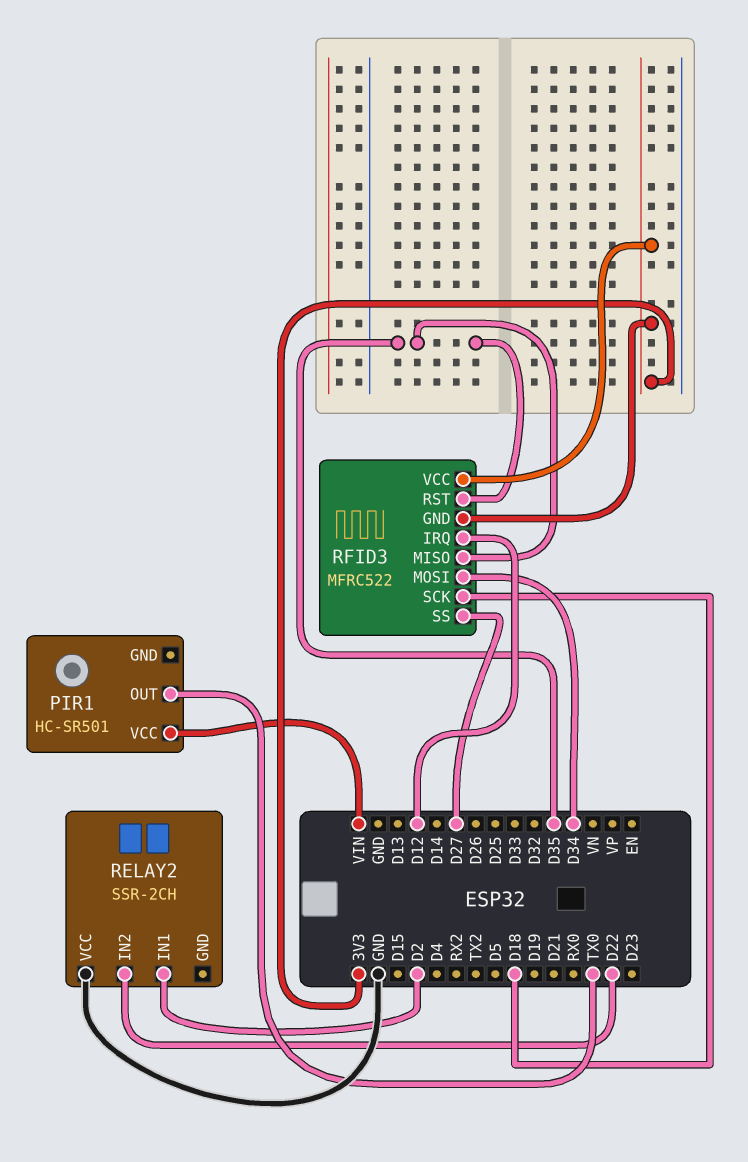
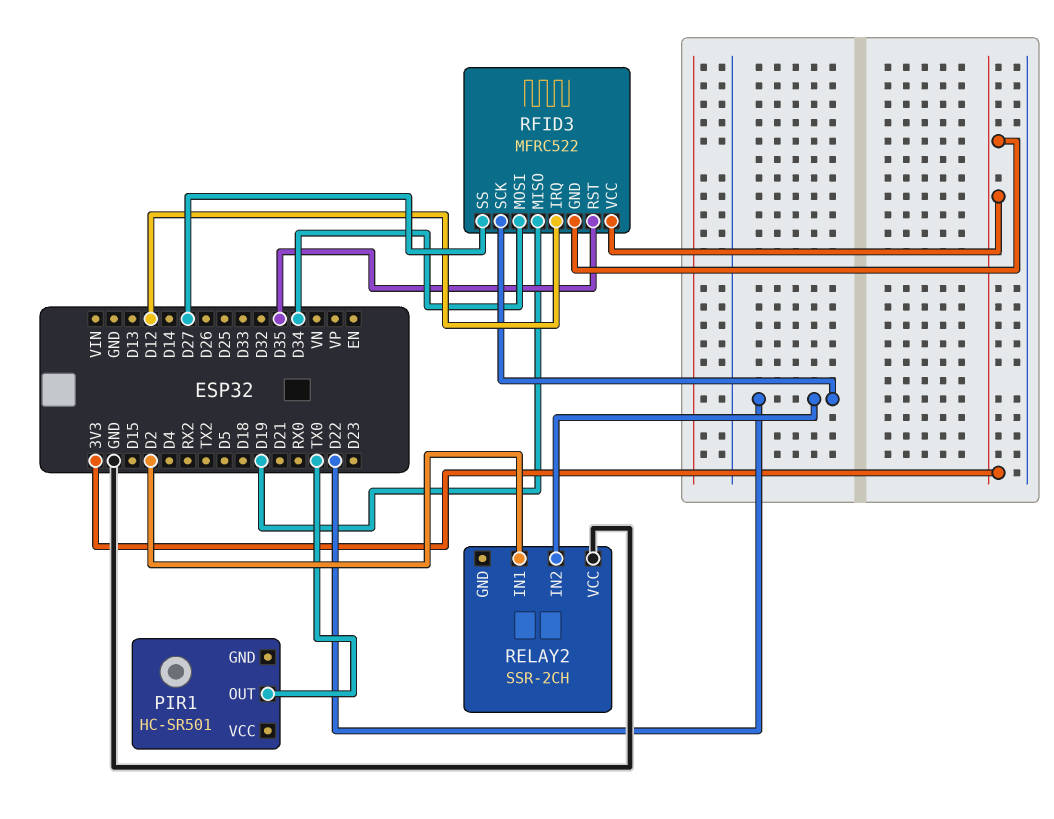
PIR1 pin VCC: VIN -> none
RFID3 pin MISO: D35 -> D19
RFID3 pin SCK: D18 -> D22

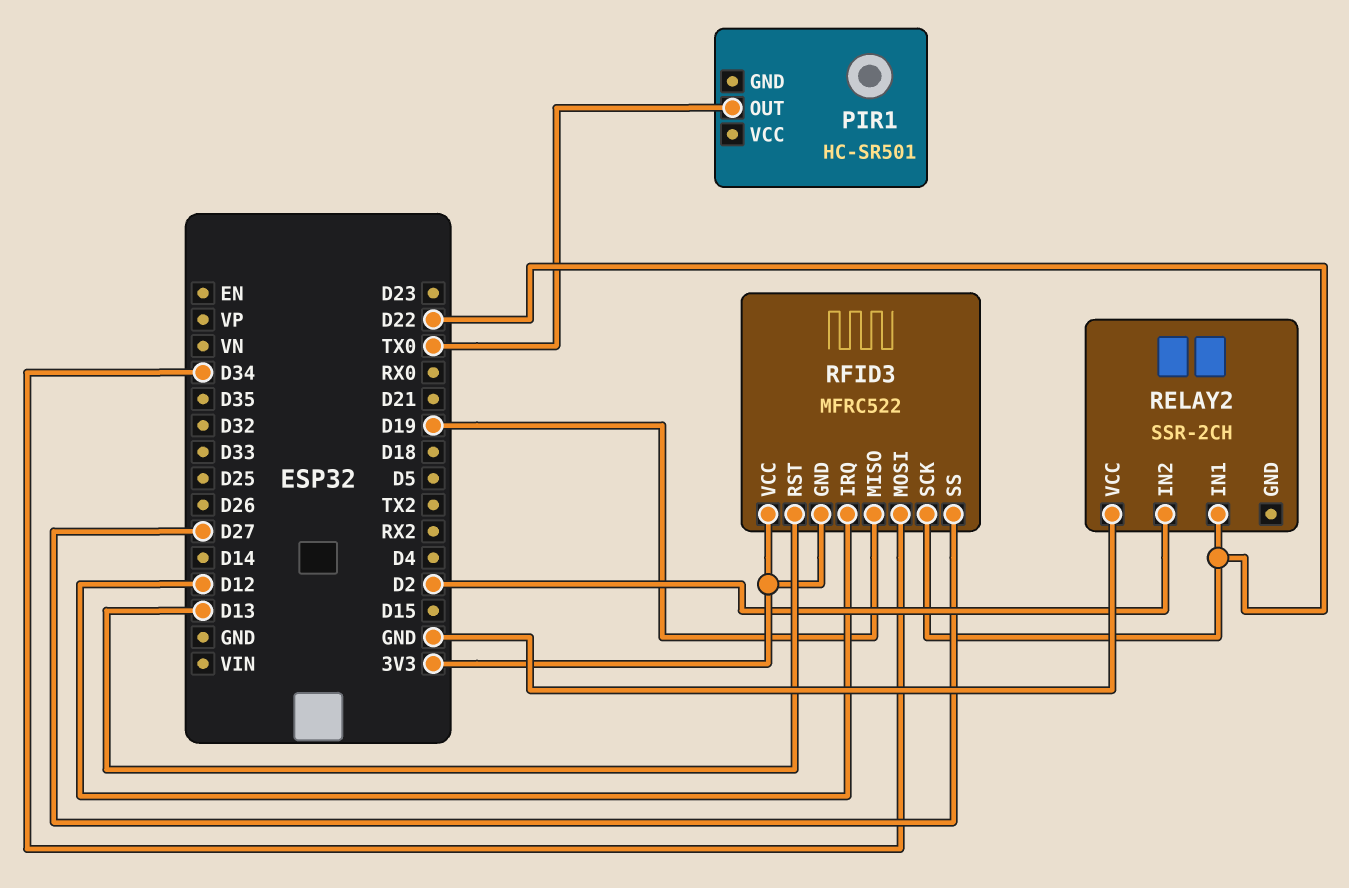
RELAY2 pin IN1: D2 -> D22
RELAY2 pin IN2: D22 -> D2
RFID3 pin RST: D35 -> D13

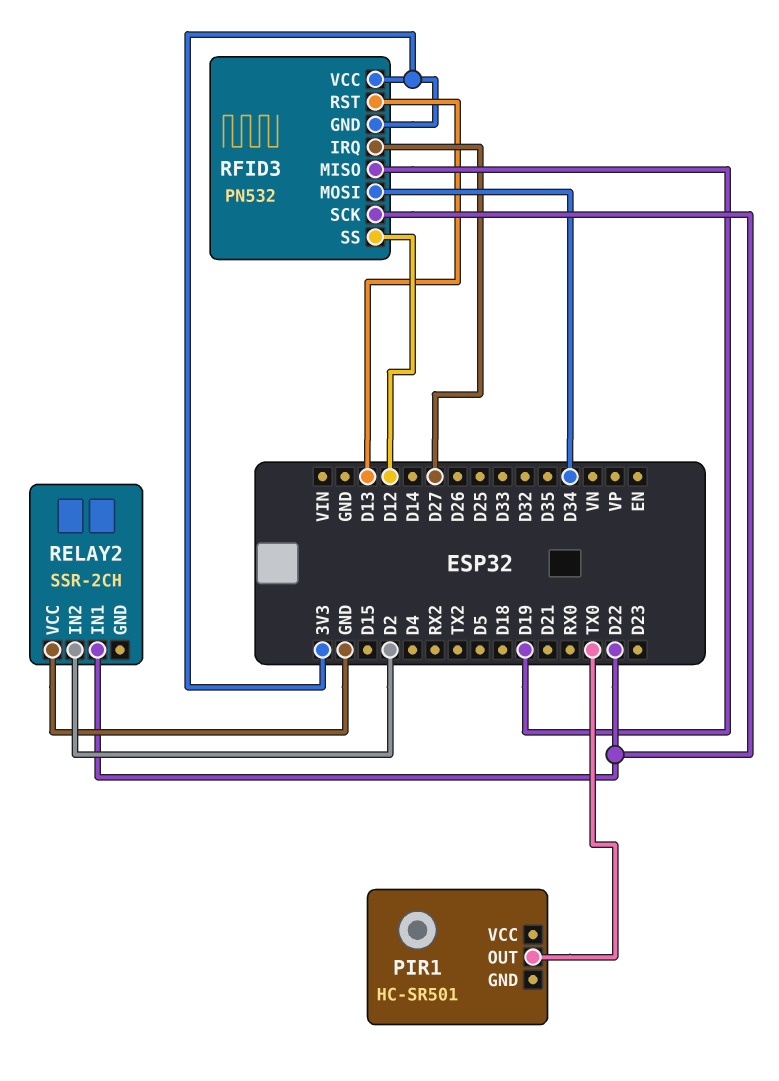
RFID3: MFRC522 -> PN532
RFID3 pin IRQ: D12 -> D27
RFID3 pin SS: D27 -> D12

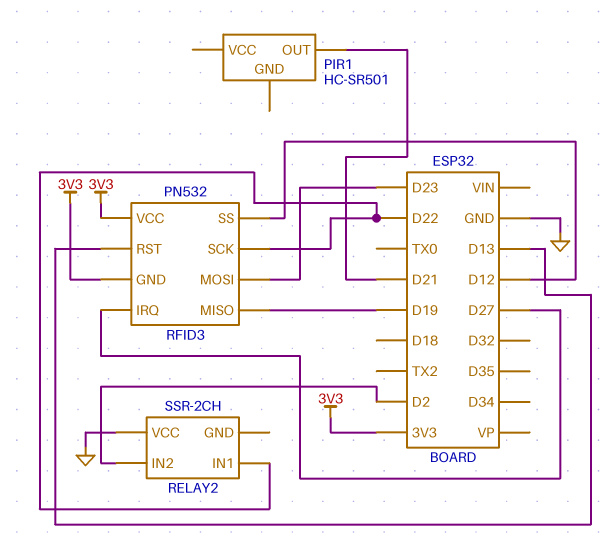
PIR1 pin OUT: TX0 -> D21
RFID3 pin MOSI: D34 -> D23

